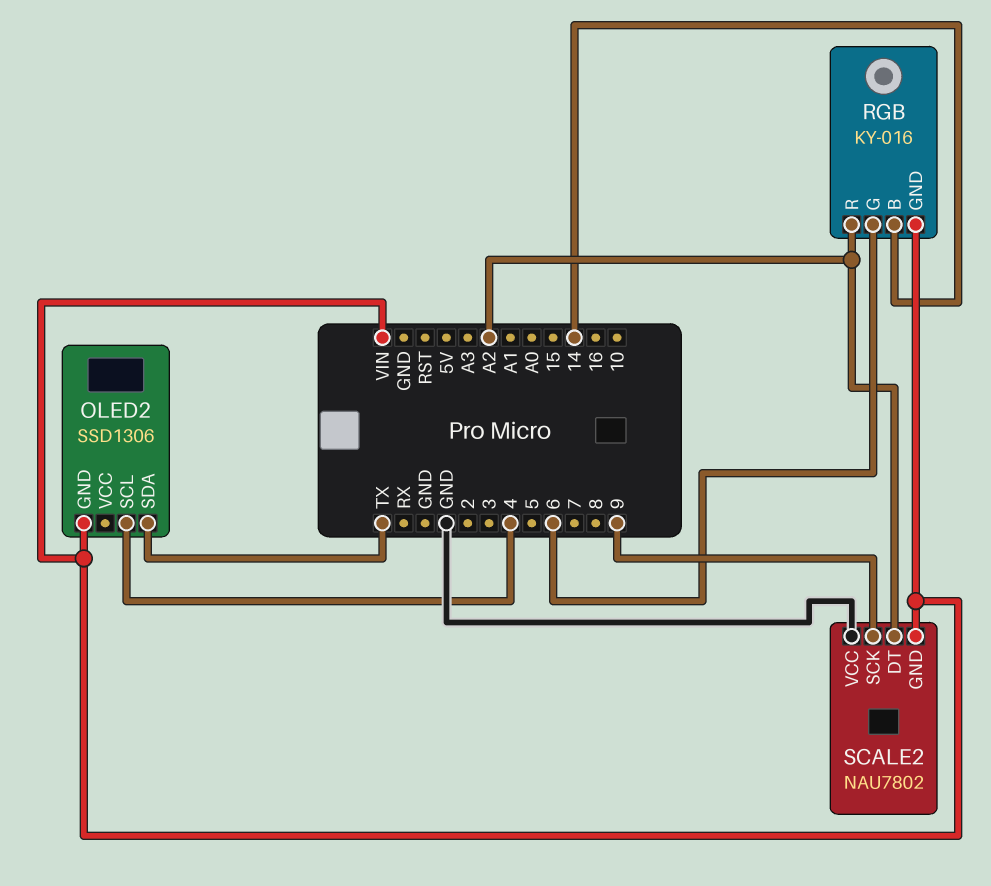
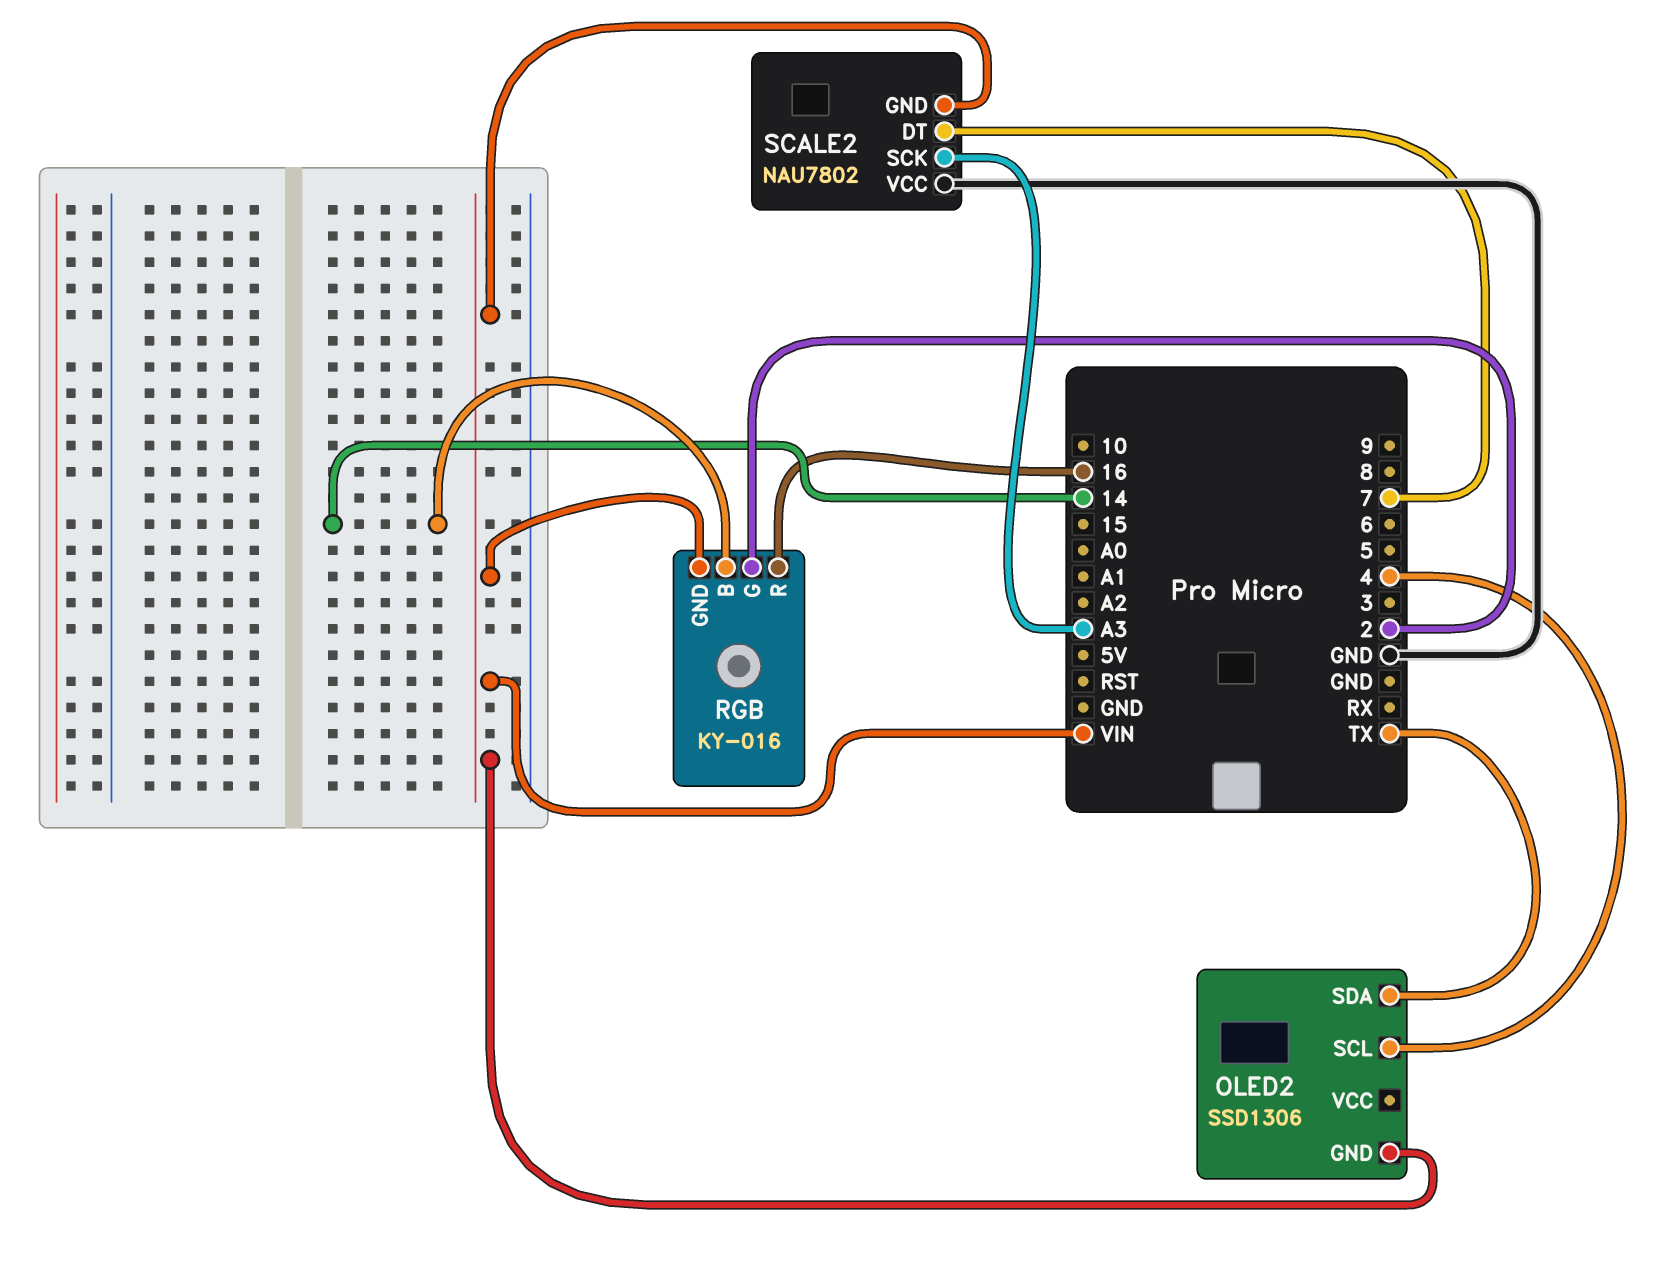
RGB pin G: 6 -> 2
RGB pin R: A2 -> 16
SCALE2 pin DT: A2 -> 7
SCALE2 pin SCK: 9 -> A3

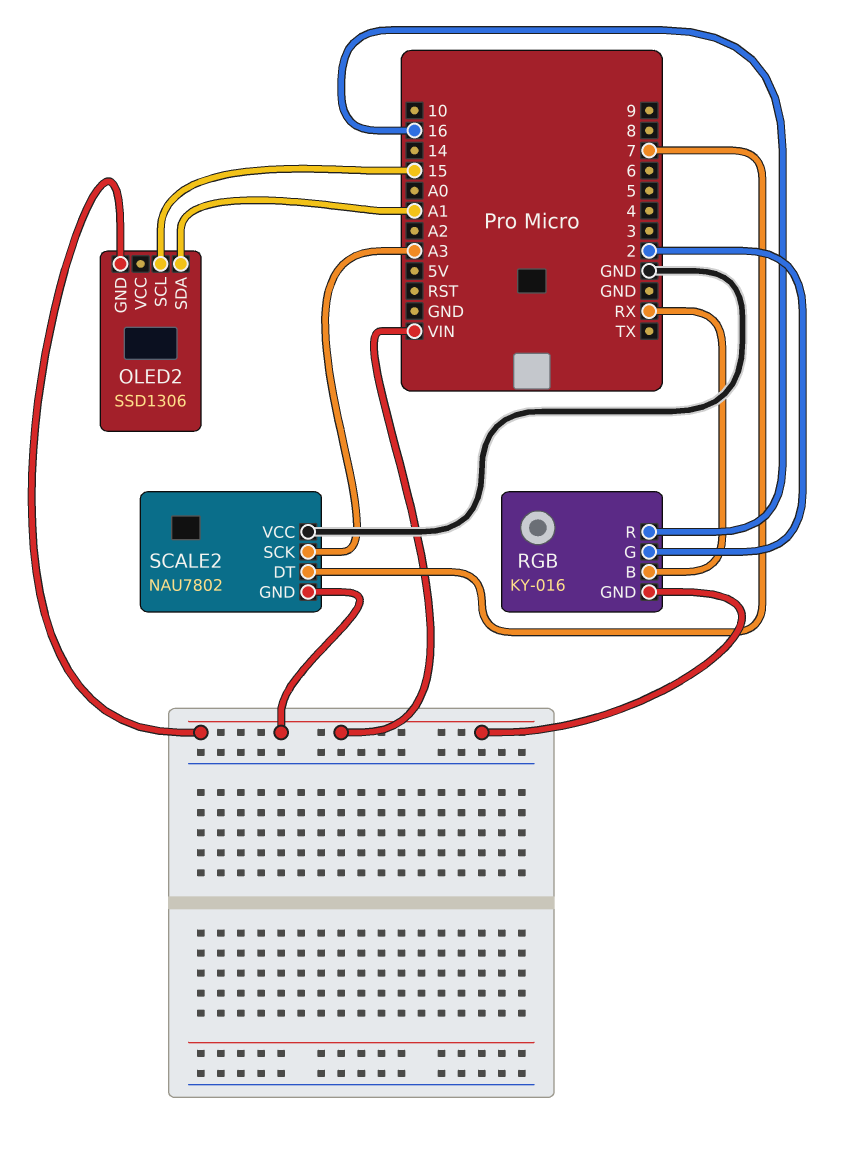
OLED2 pin SCL: 4 -> 15
OLED2 pin SDA: TX -> A1
RGB pin B: 14 -> RX

